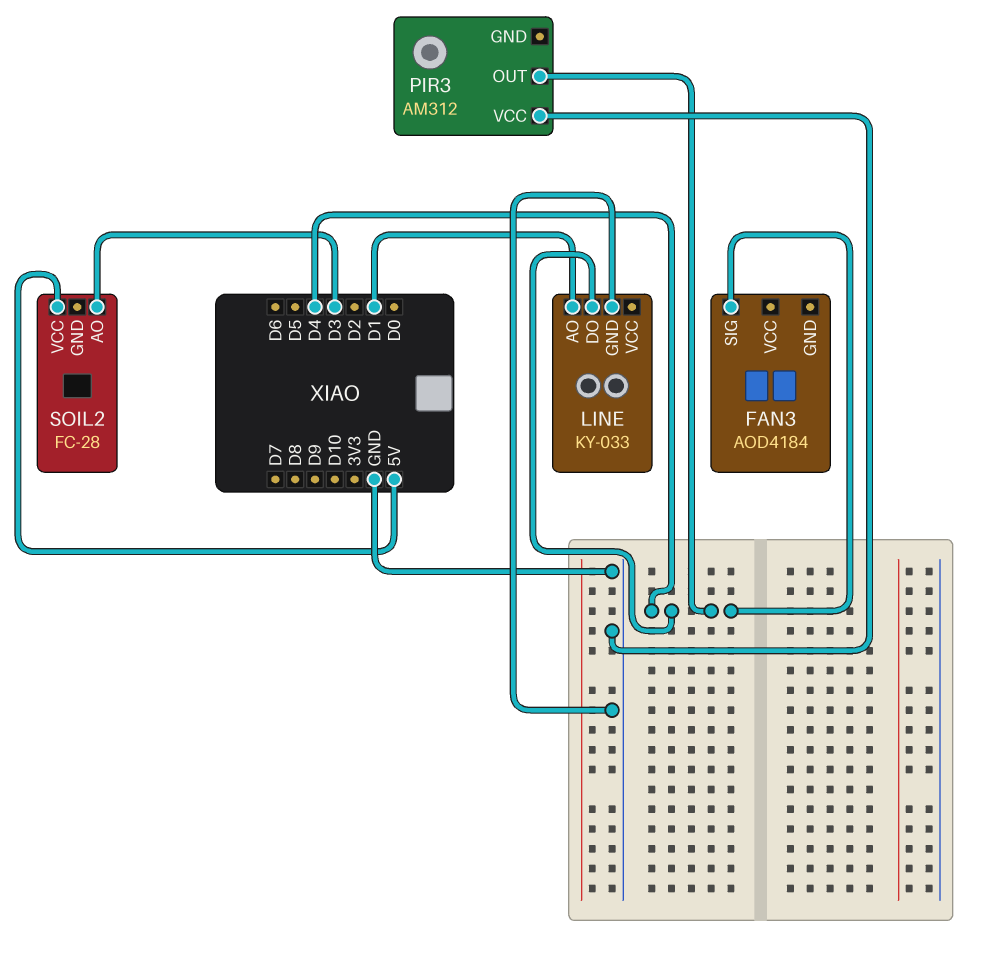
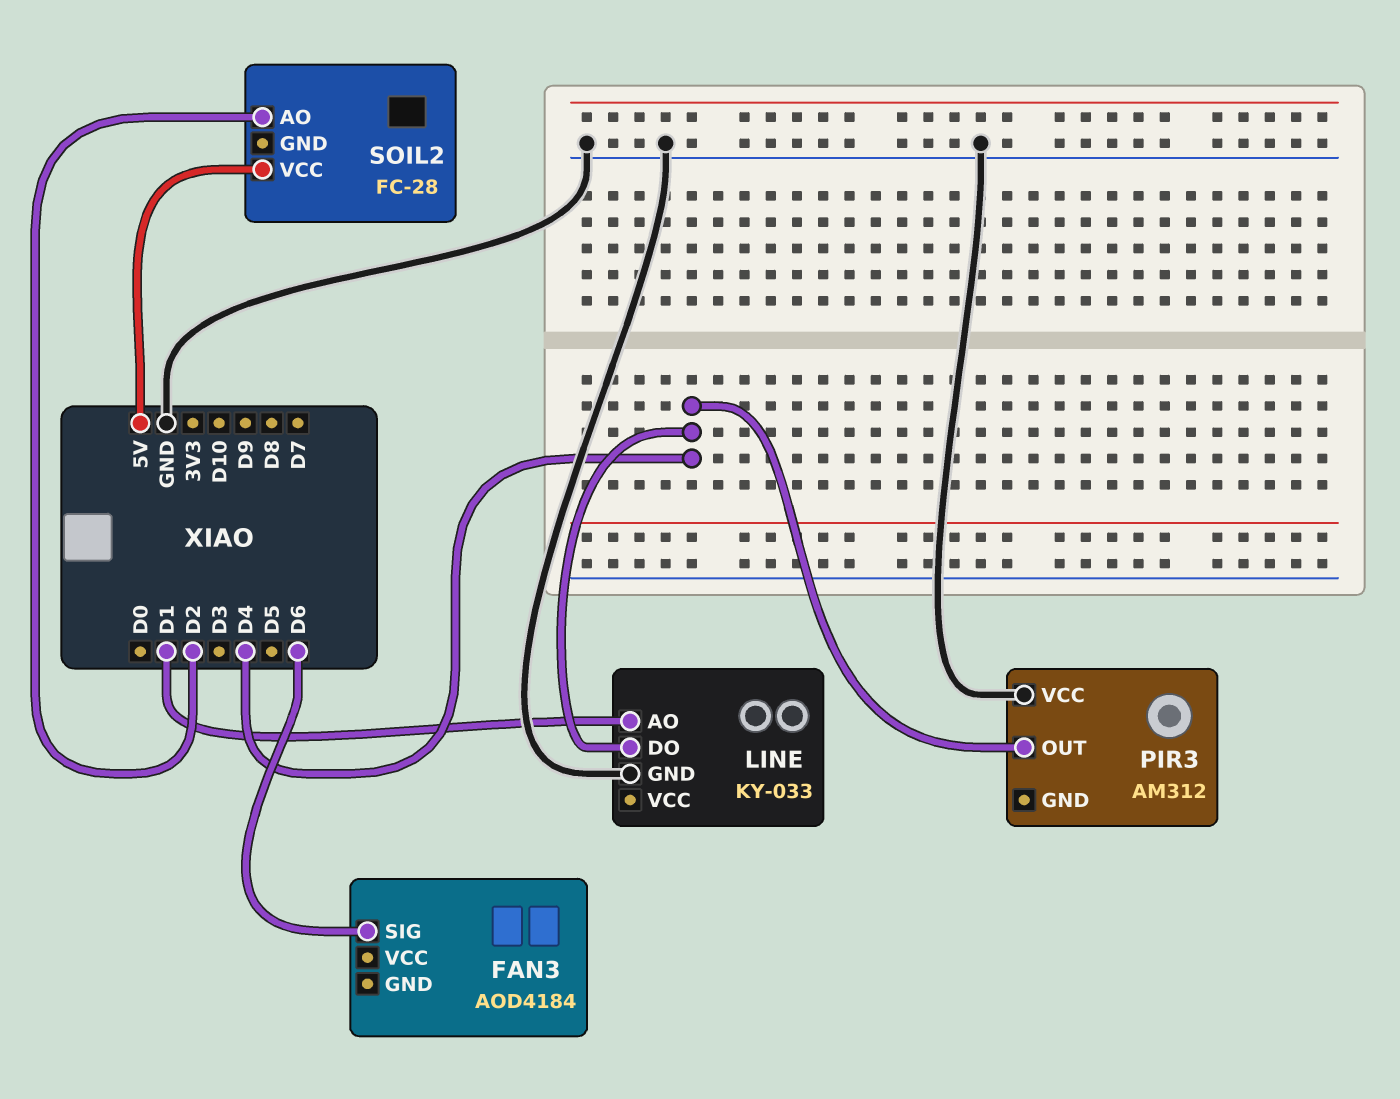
FAN3 pin SIG: D4 -> D6
SOIL2 pin AO: D3 -> D2

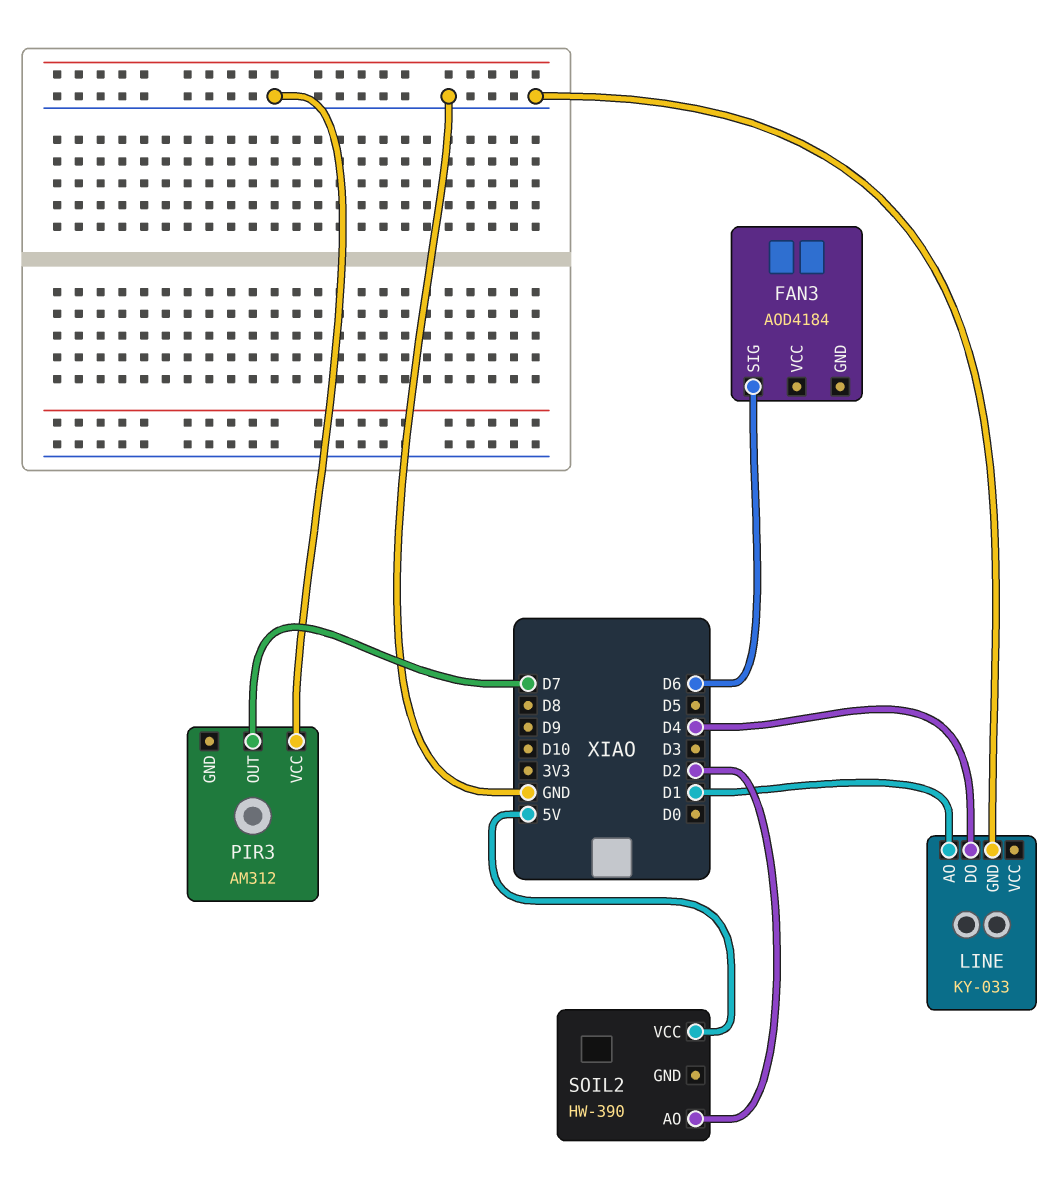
PIR3 pin OUT: D4 -> D7
SOIL2: FC-28 -> HW-390

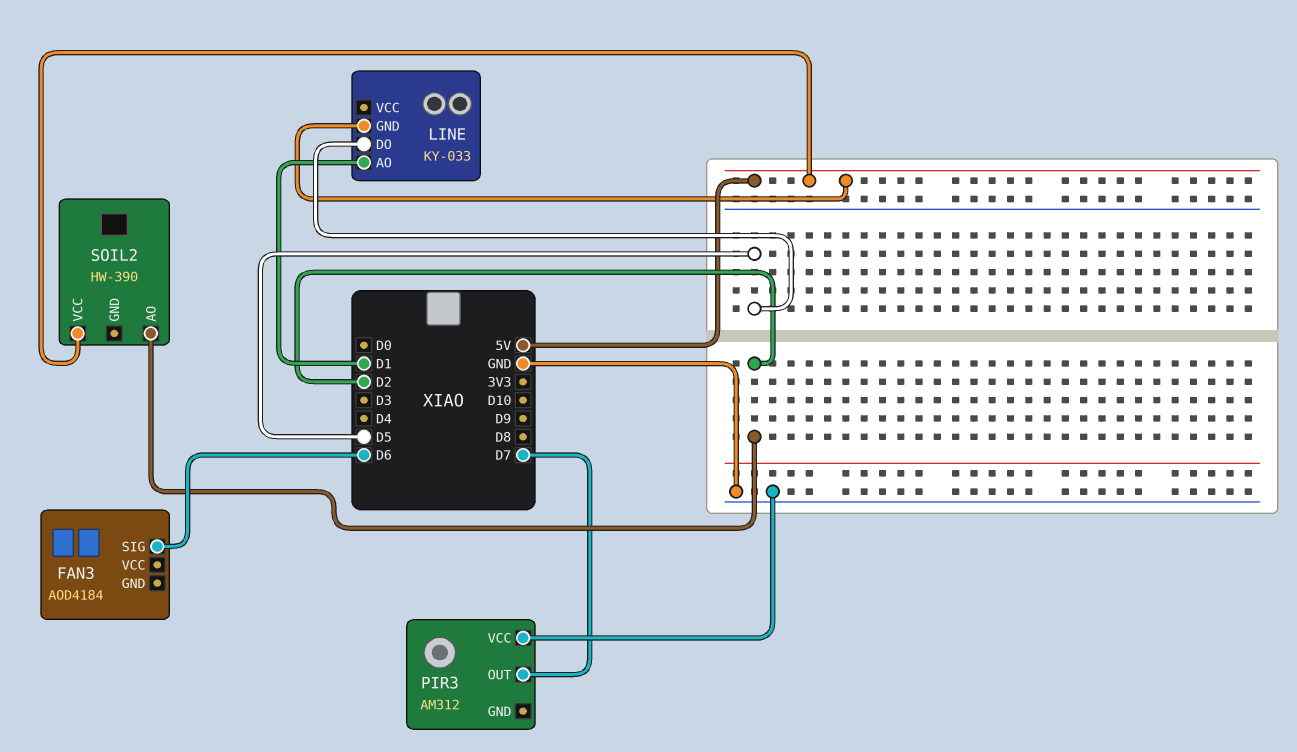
LINE pin DO: D4 -> D5
LINE pin GND: GND -> 5V

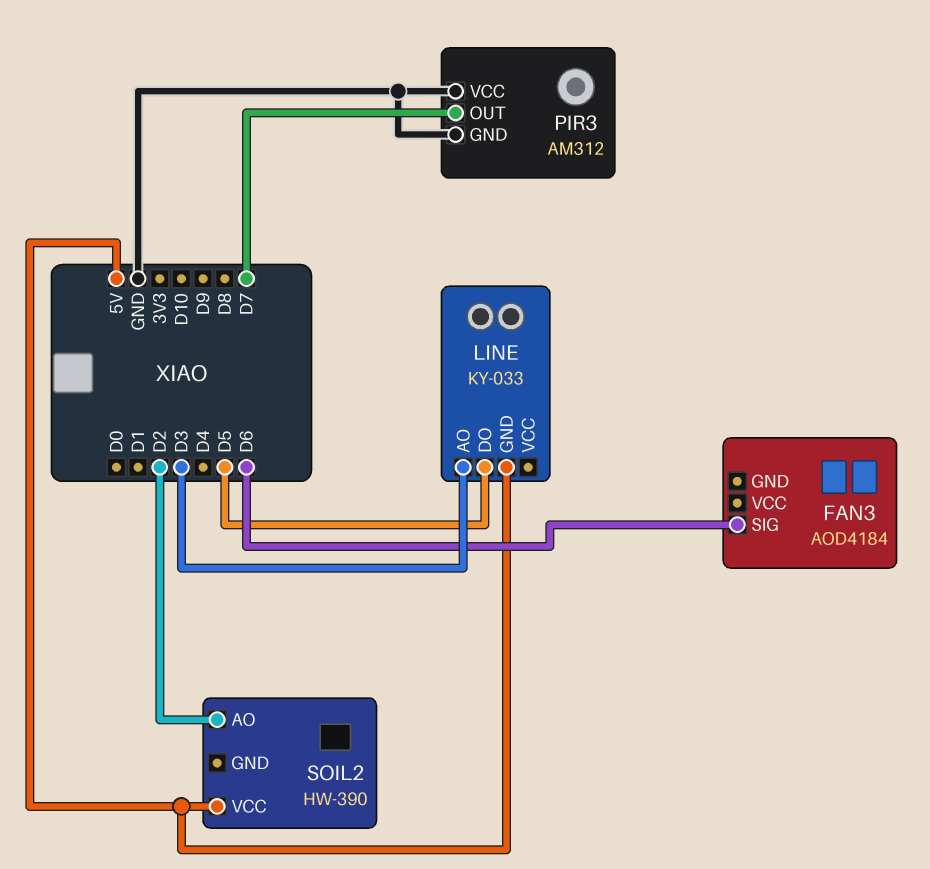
LINE pin AO: D1 -> D3
PIR3 pin GND: none -> GND

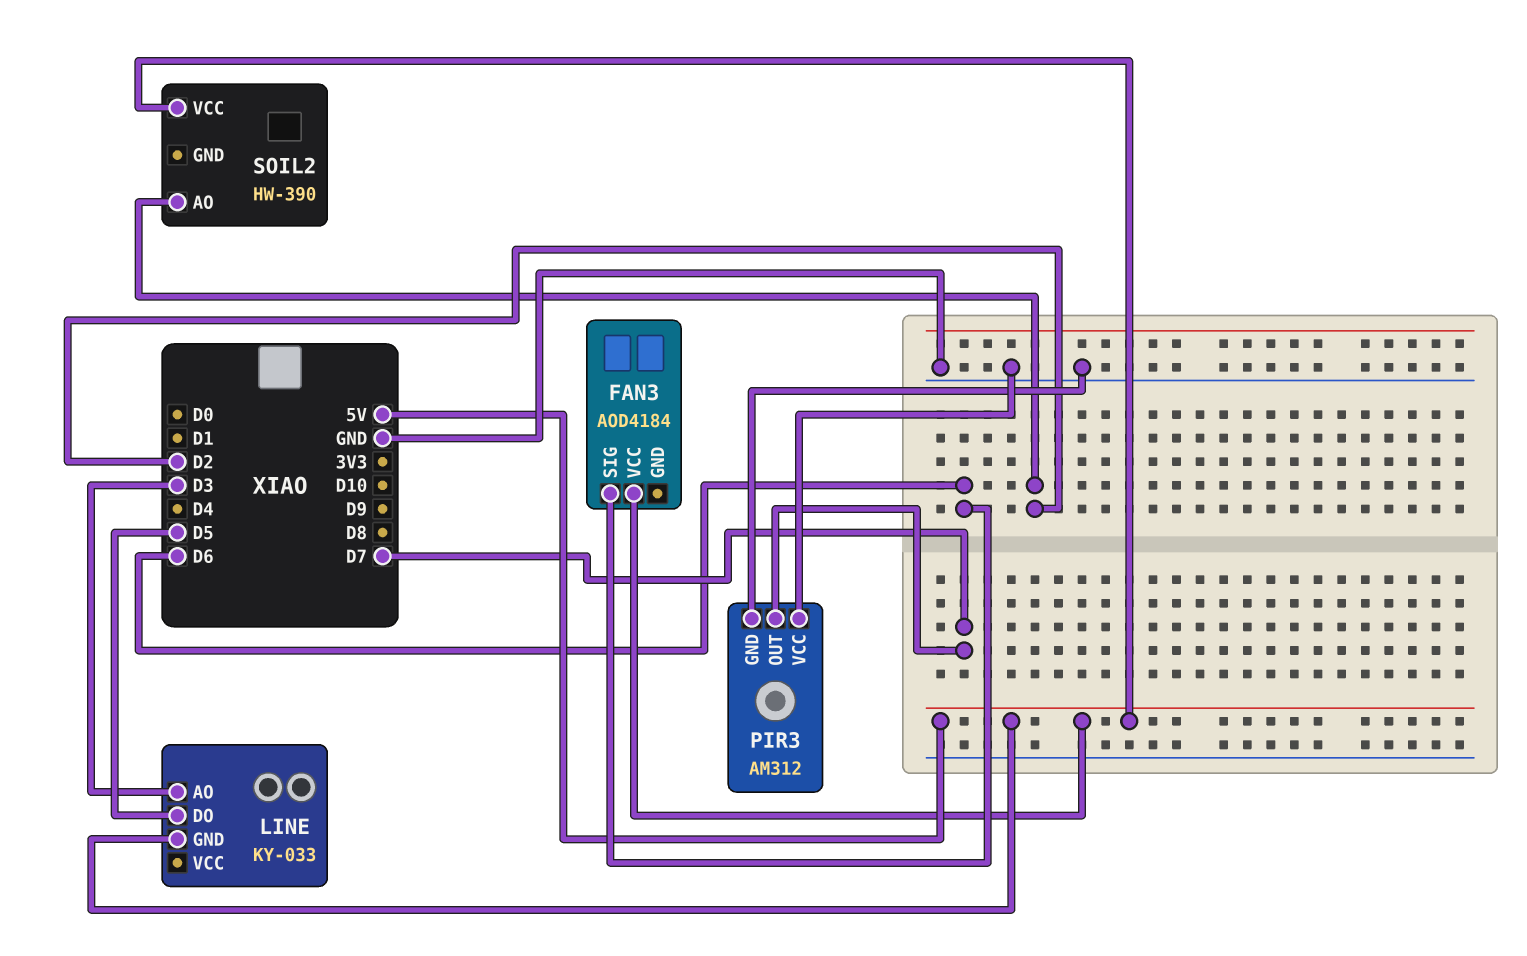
FAN3 pin VCC: none -> 5V

